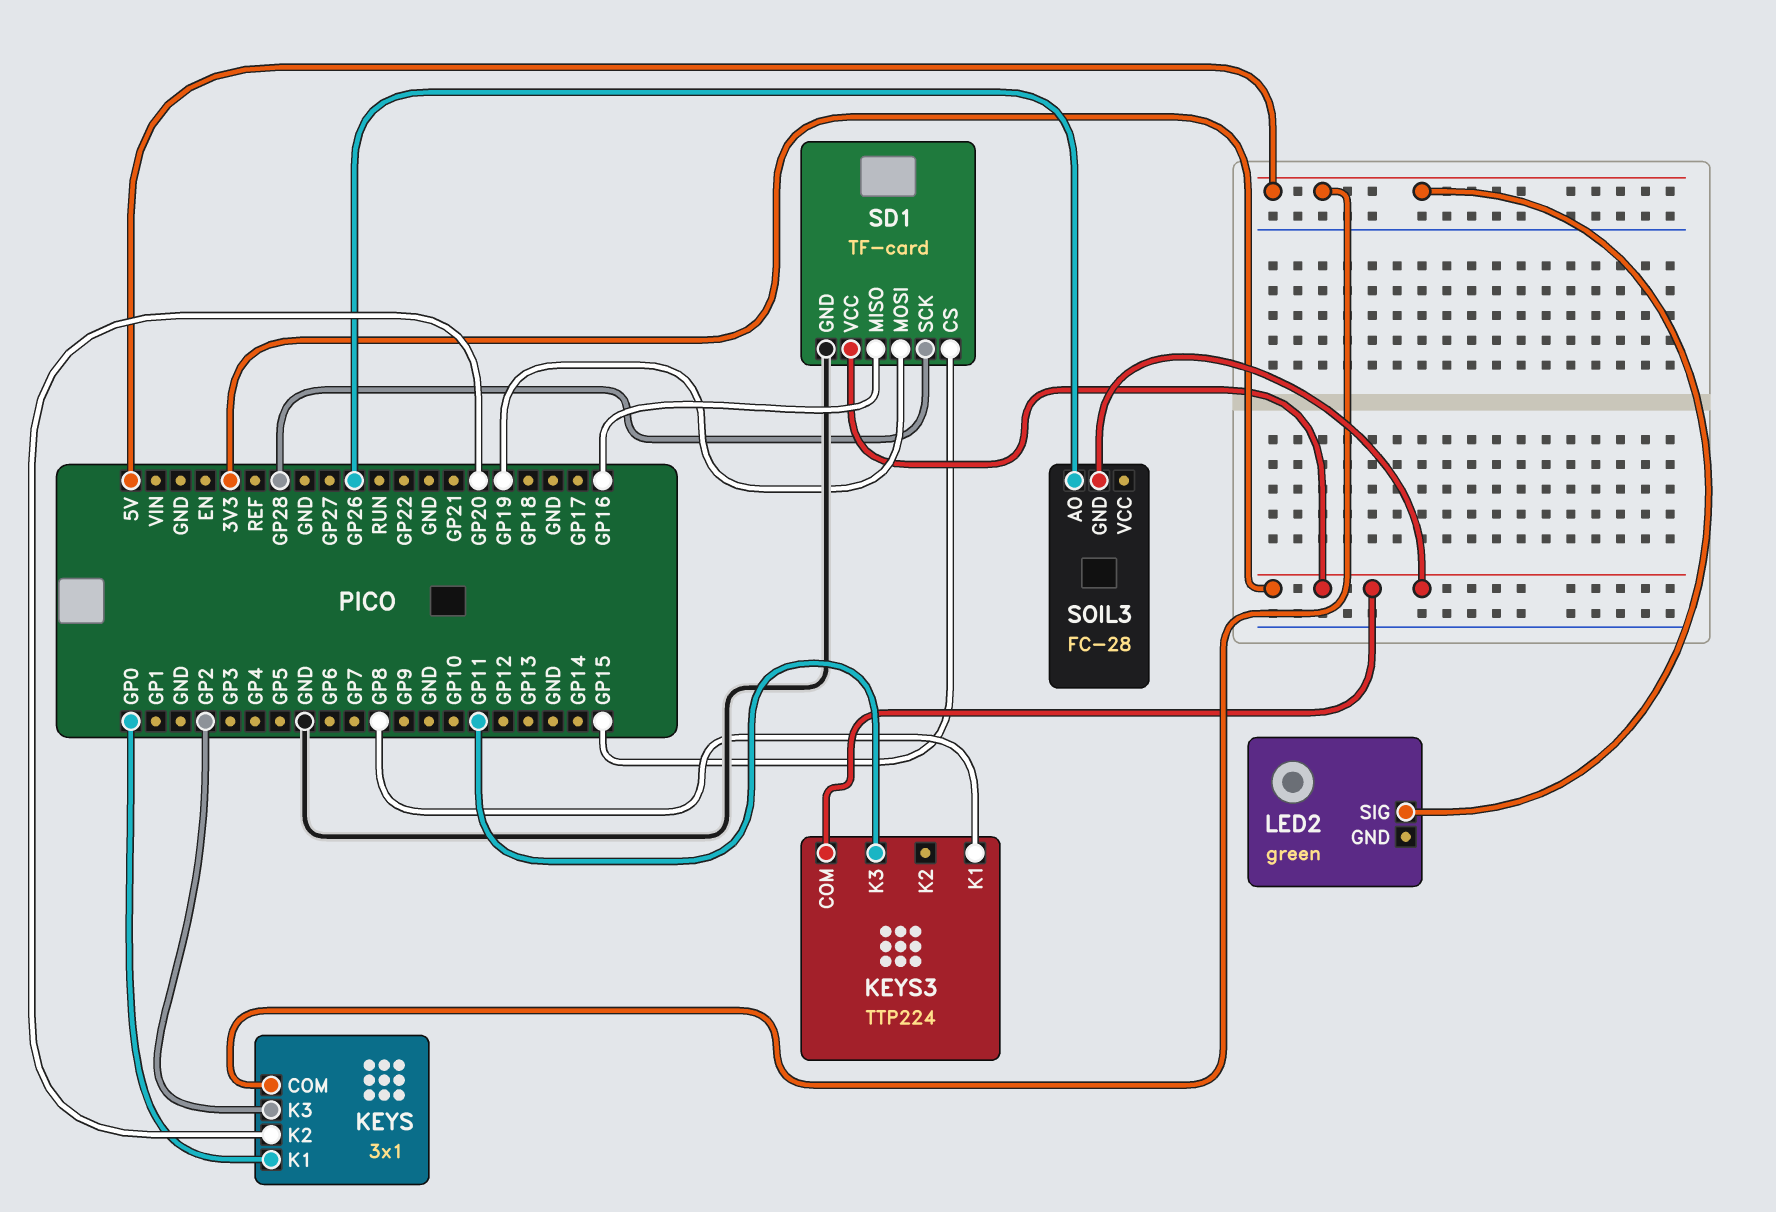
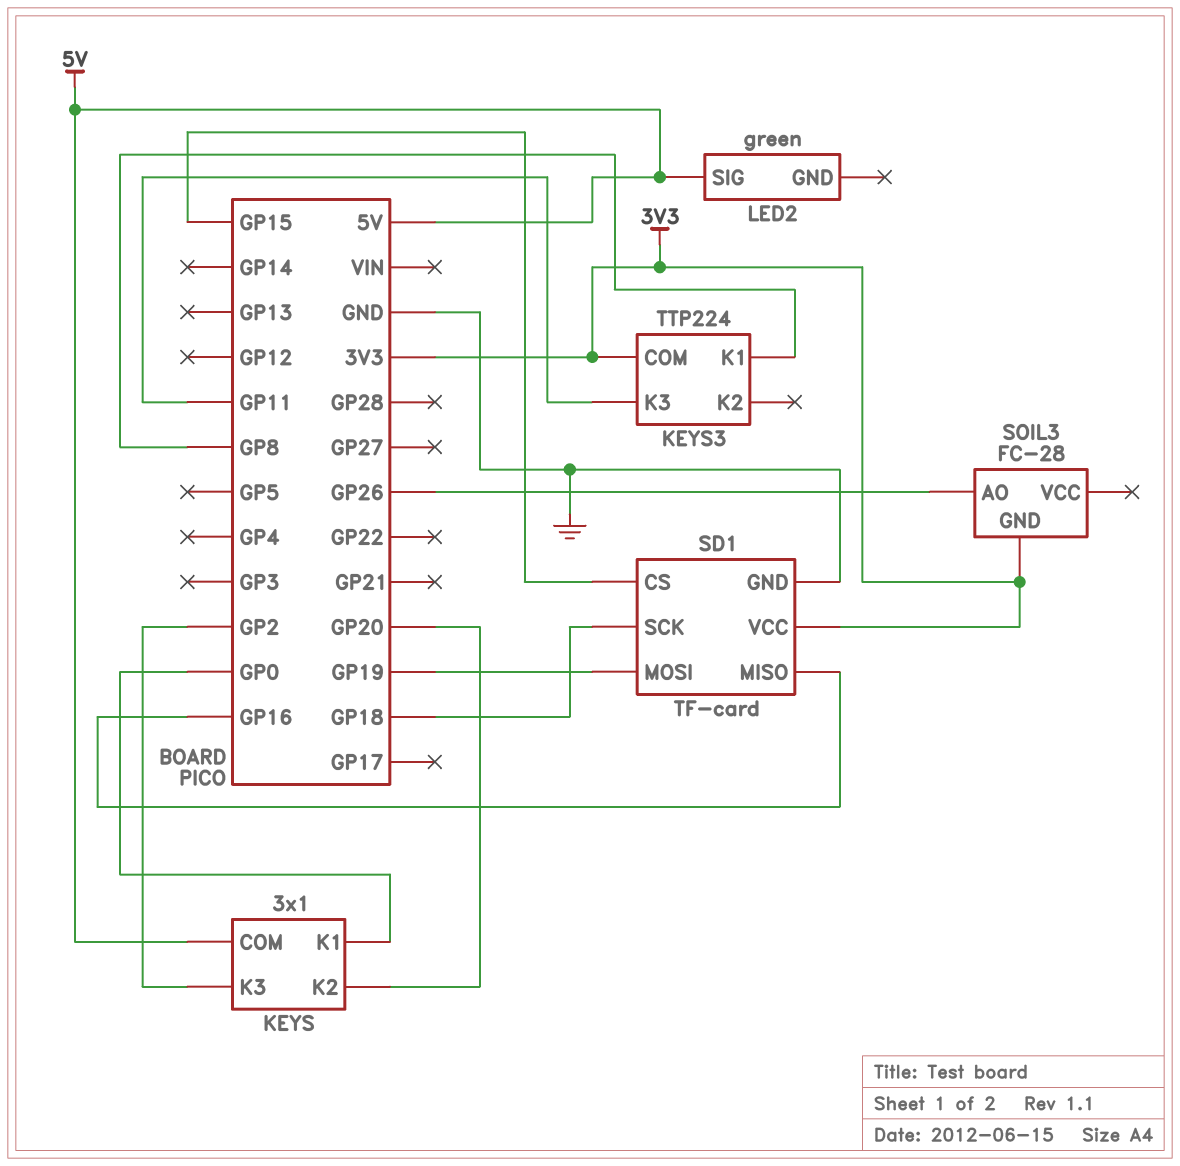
SD1 pin SCK: GP28 -> GP18

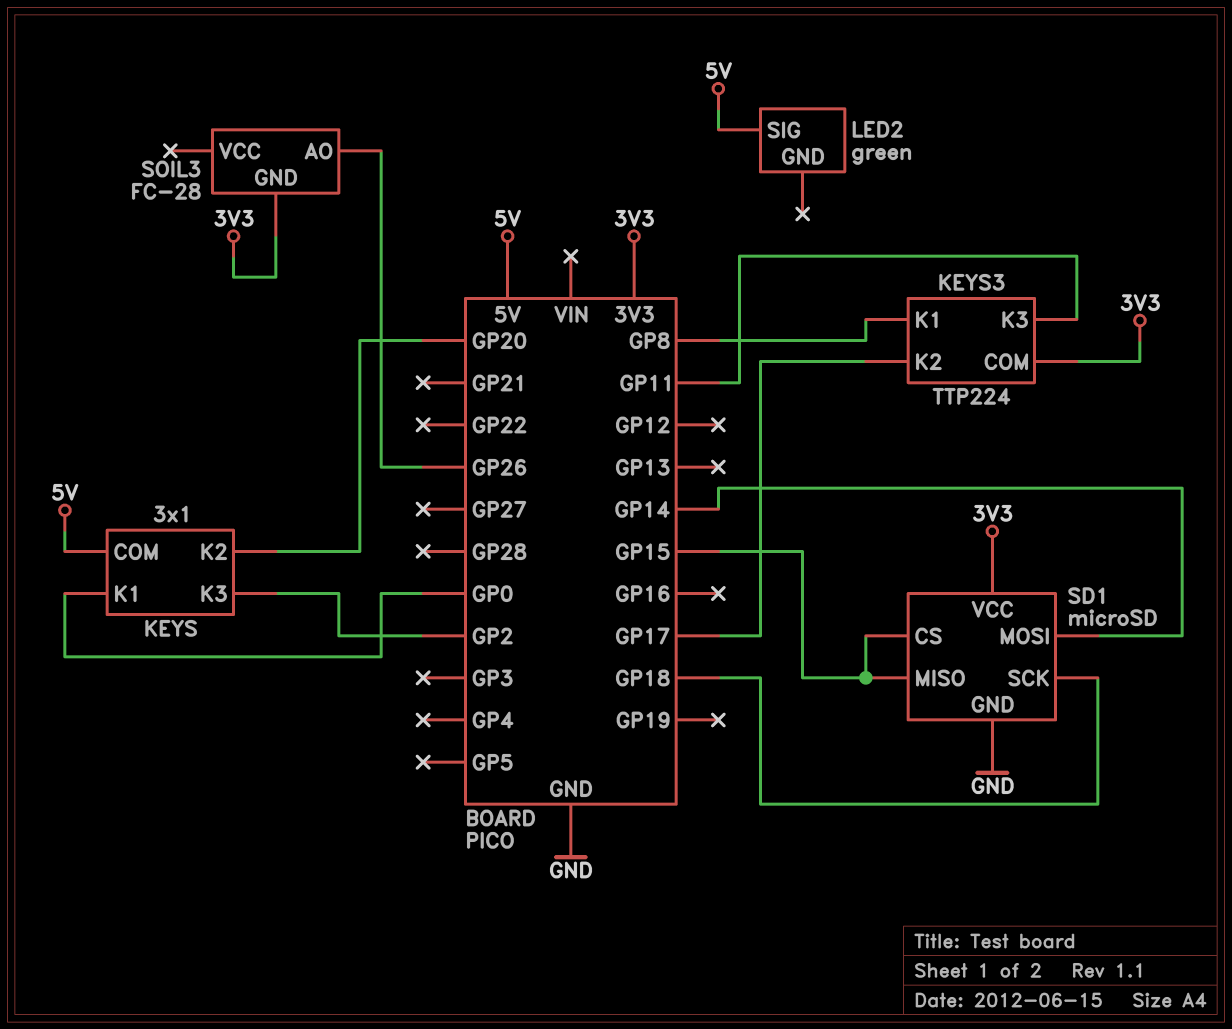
KEYS3 pin K2: none -> GP17
SD1: TF-card -> microSD
SD1 pin MISO: GP16 -> GP15
SD1 pin MOSI: GP19 -> GP14

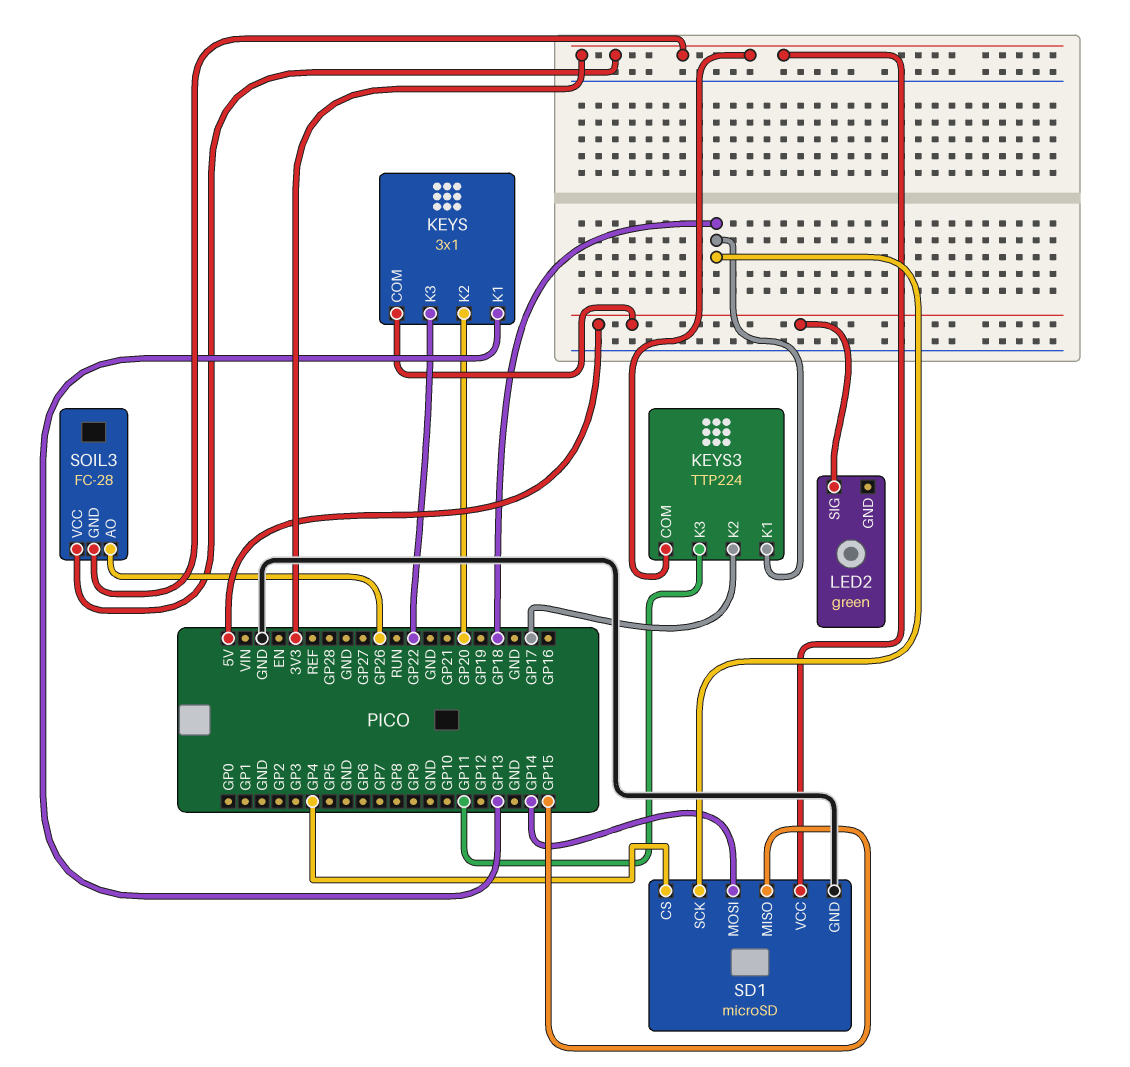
KEYS pin K1: GP0 -> GP13
KEYS pin K3: GP2 -> GP22
KEYS3 pin K1: GP8 -> GP18
SD1 pin CS: GP15 -> GP4
SOIL3 pin VCC: none -> 3V3

